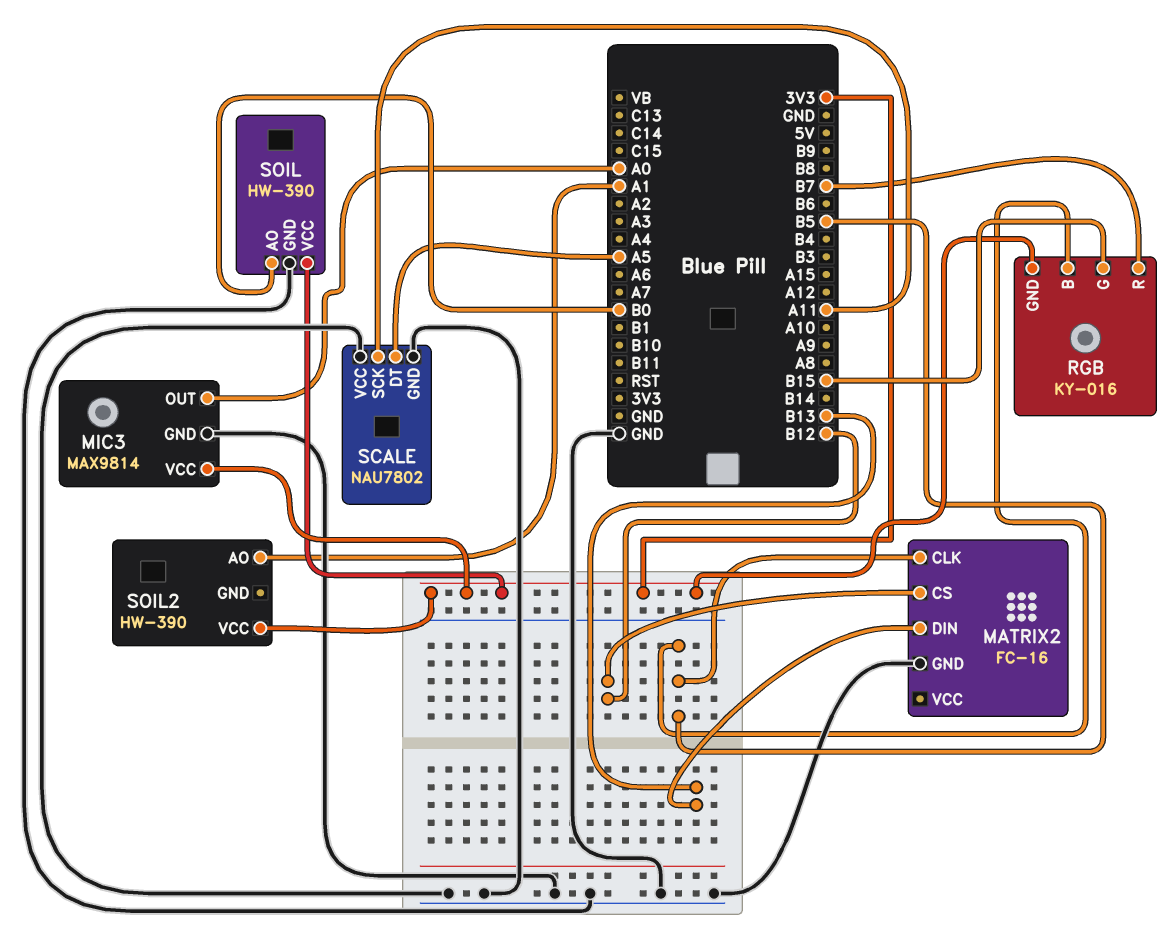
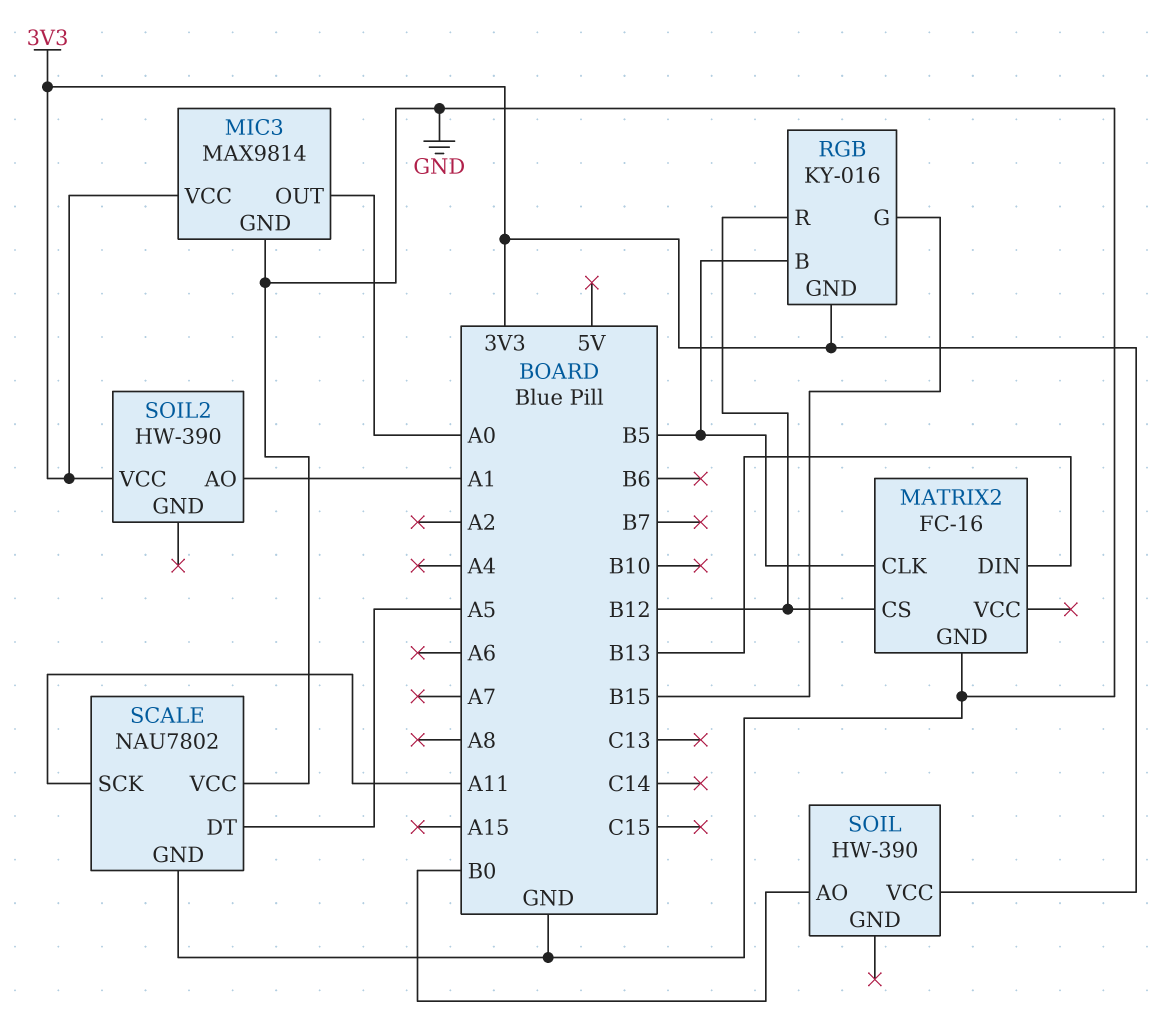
RGB pin R: B7 -> B12
SOIL pin GND: GND -> none

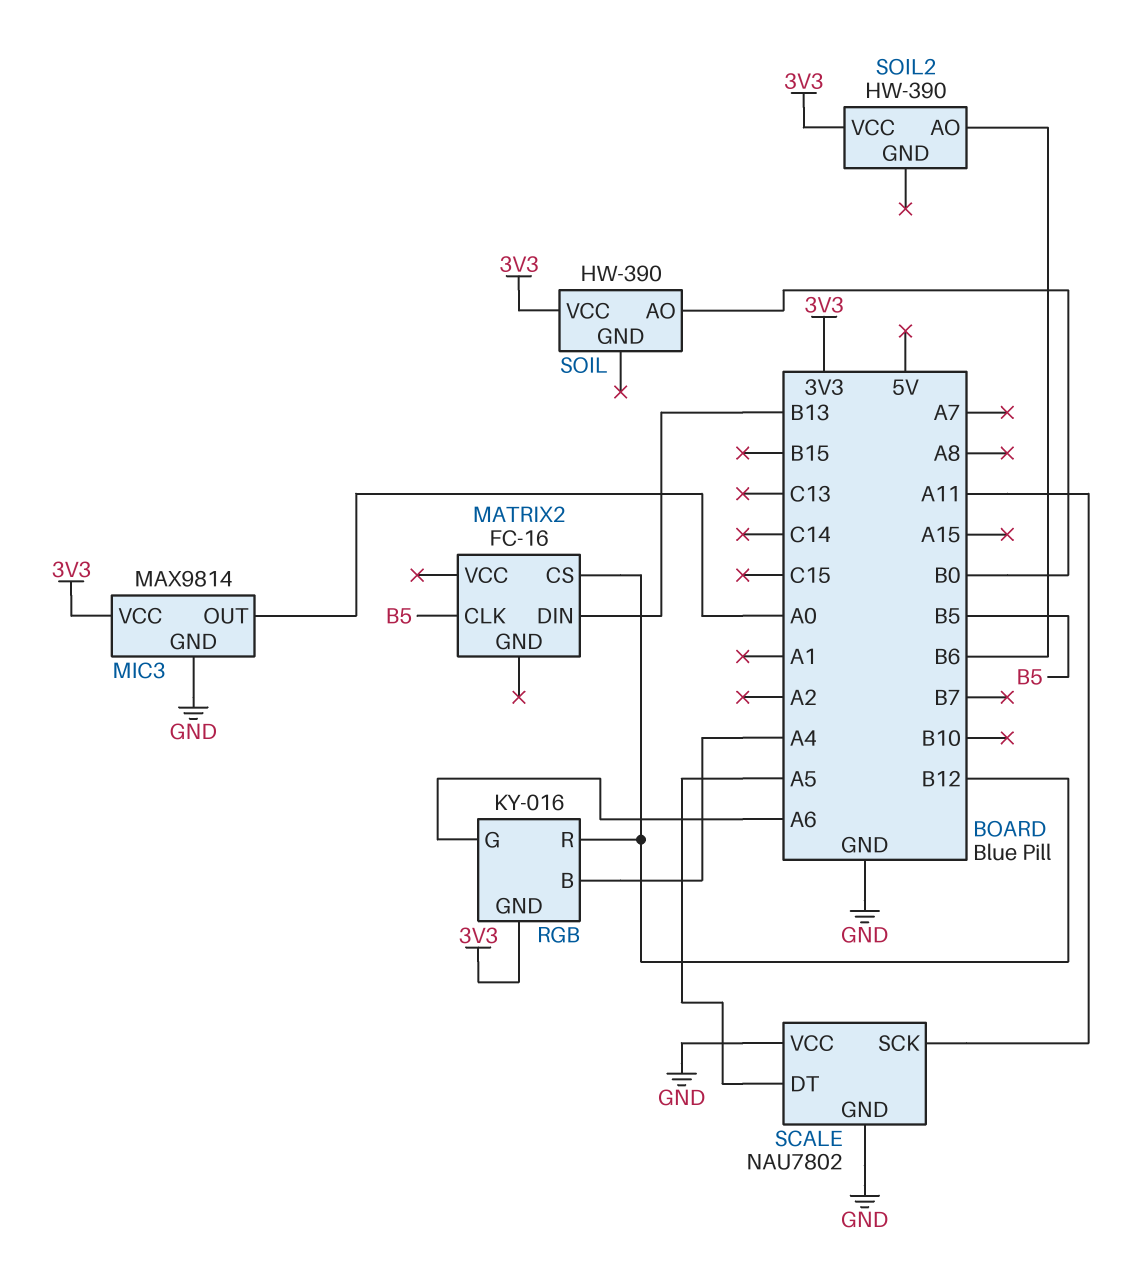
MATRIX2 pin GND: GND -> none
RGB pin B: B5 -> A4
RGB pin G: B15 -> A6
SOIL2 pin AO: A1 -> B6

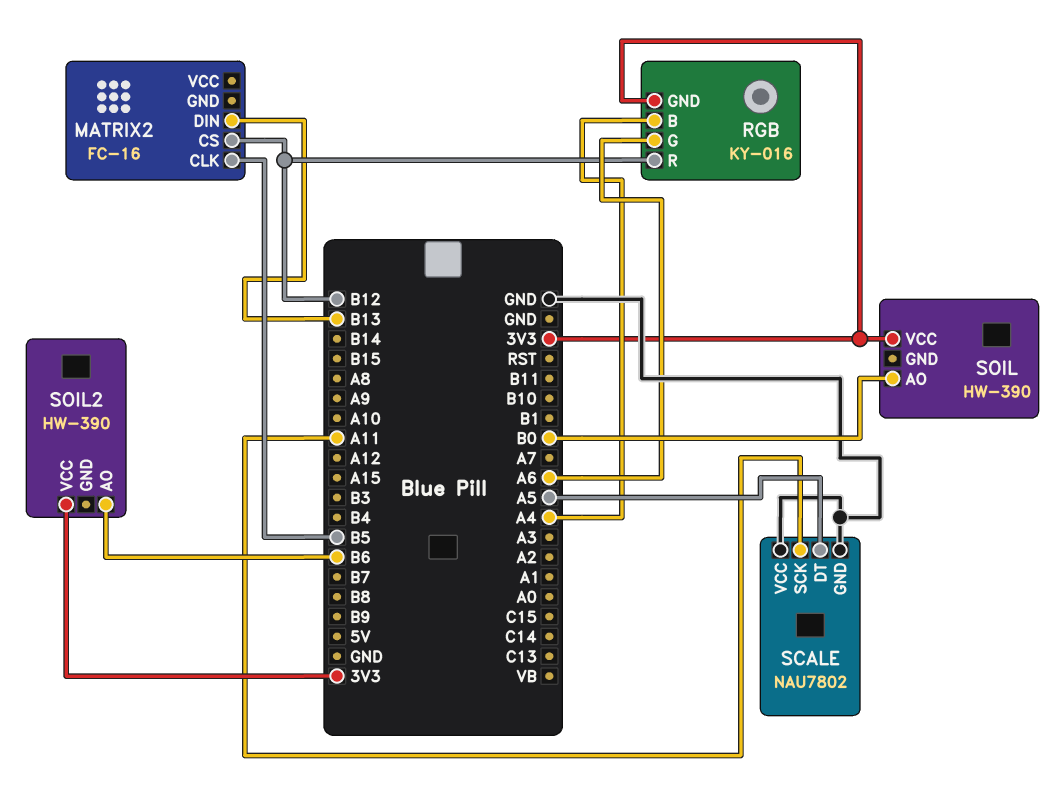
MIC3: MAX9814 -> none
MIC3 pin GND: GND -> none
MIC3 pin OUT: A0 -> none
MIC3 pin VCC: 3V3 -> none

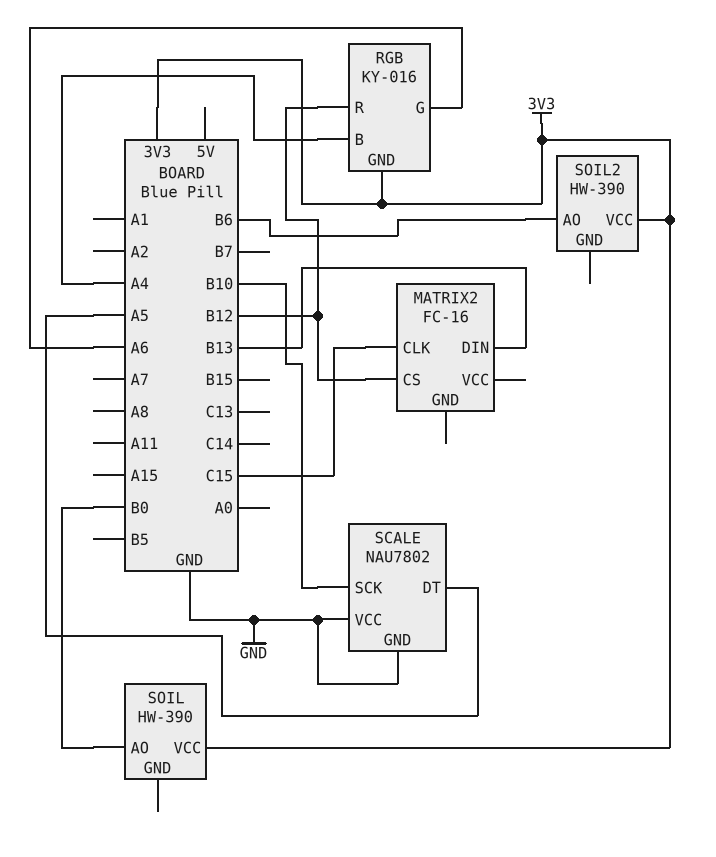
MATRIX2 pin CLK: B5 -> C15
SCALE pin SCK: A11 -> B10

